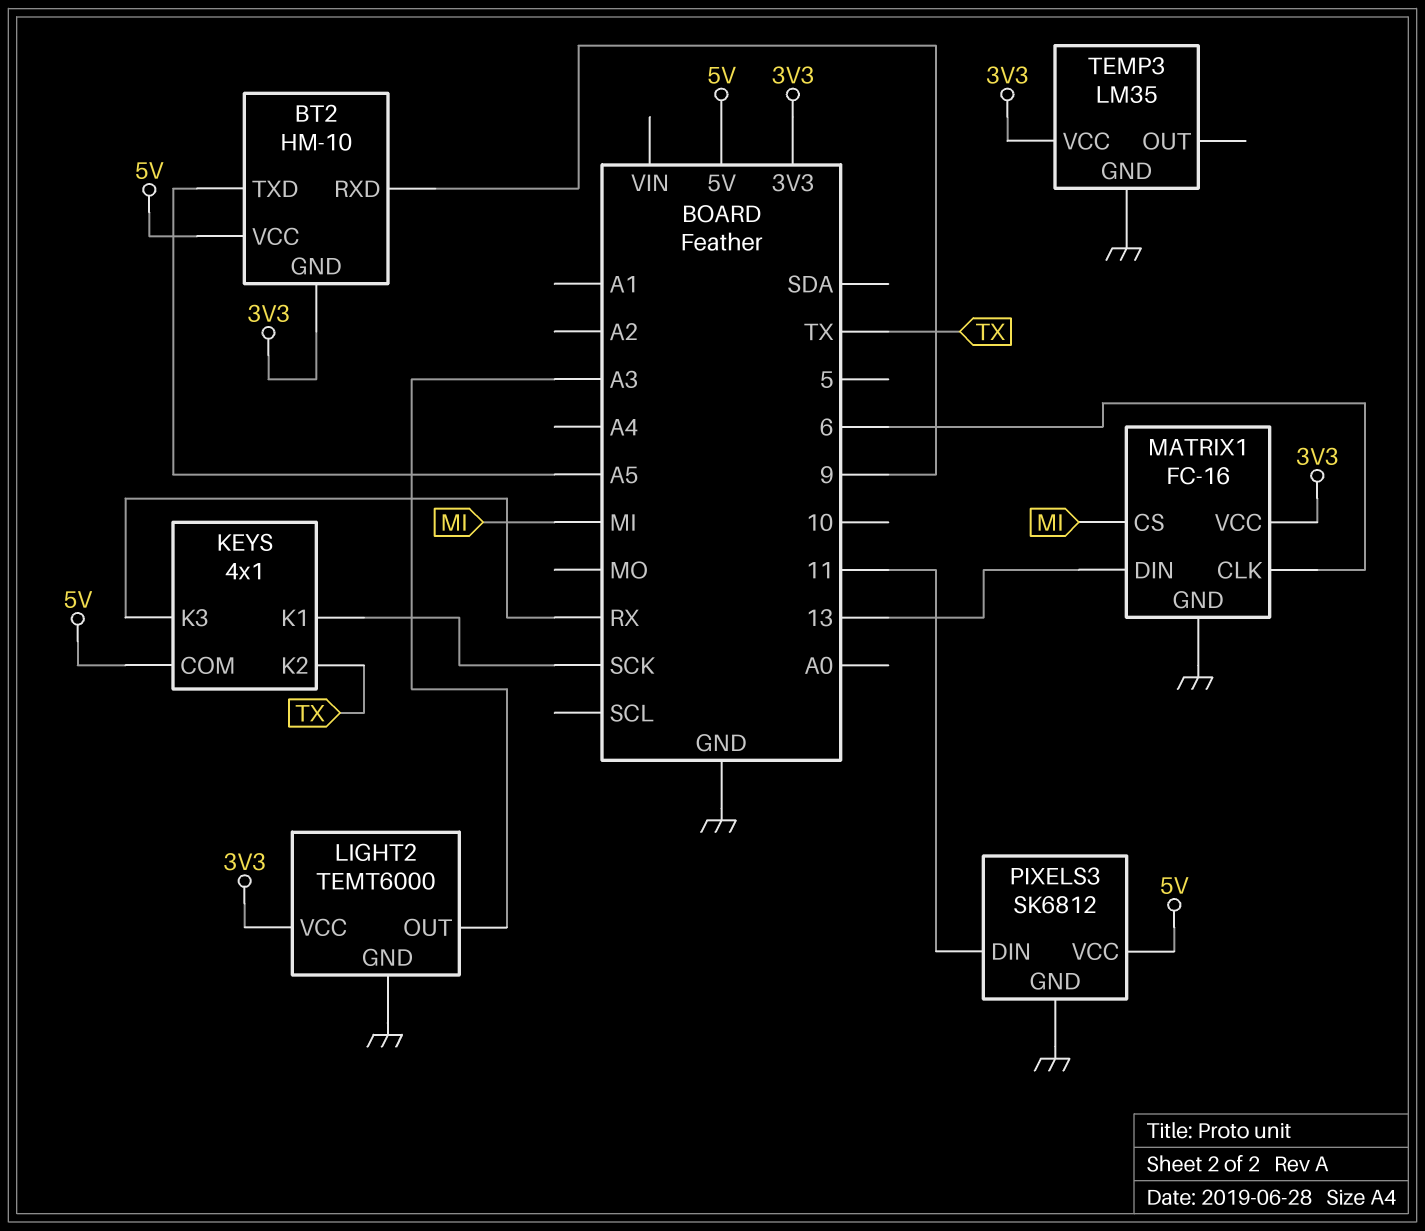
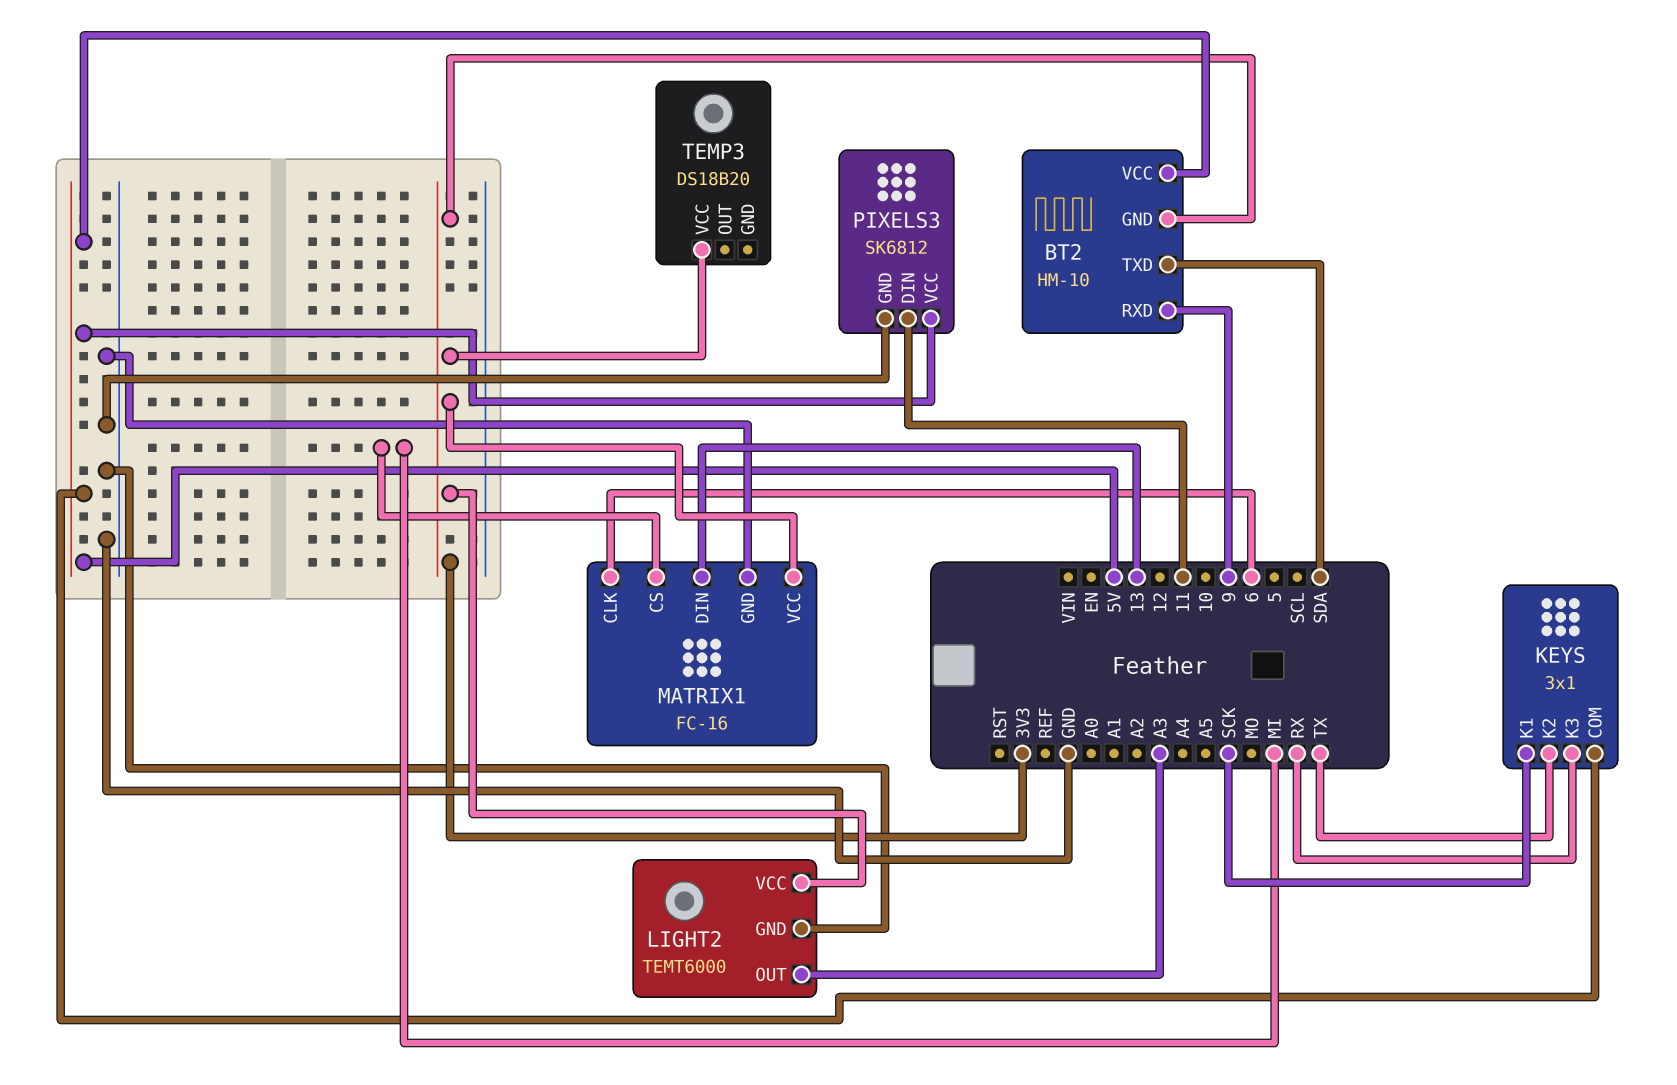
BT2 pin TXD: A5 -> SDA
KEYS: 4x1 -> 3x1
TEMP3: LM35 -> DS18B20
TEMP3 pin GND: GND -> none

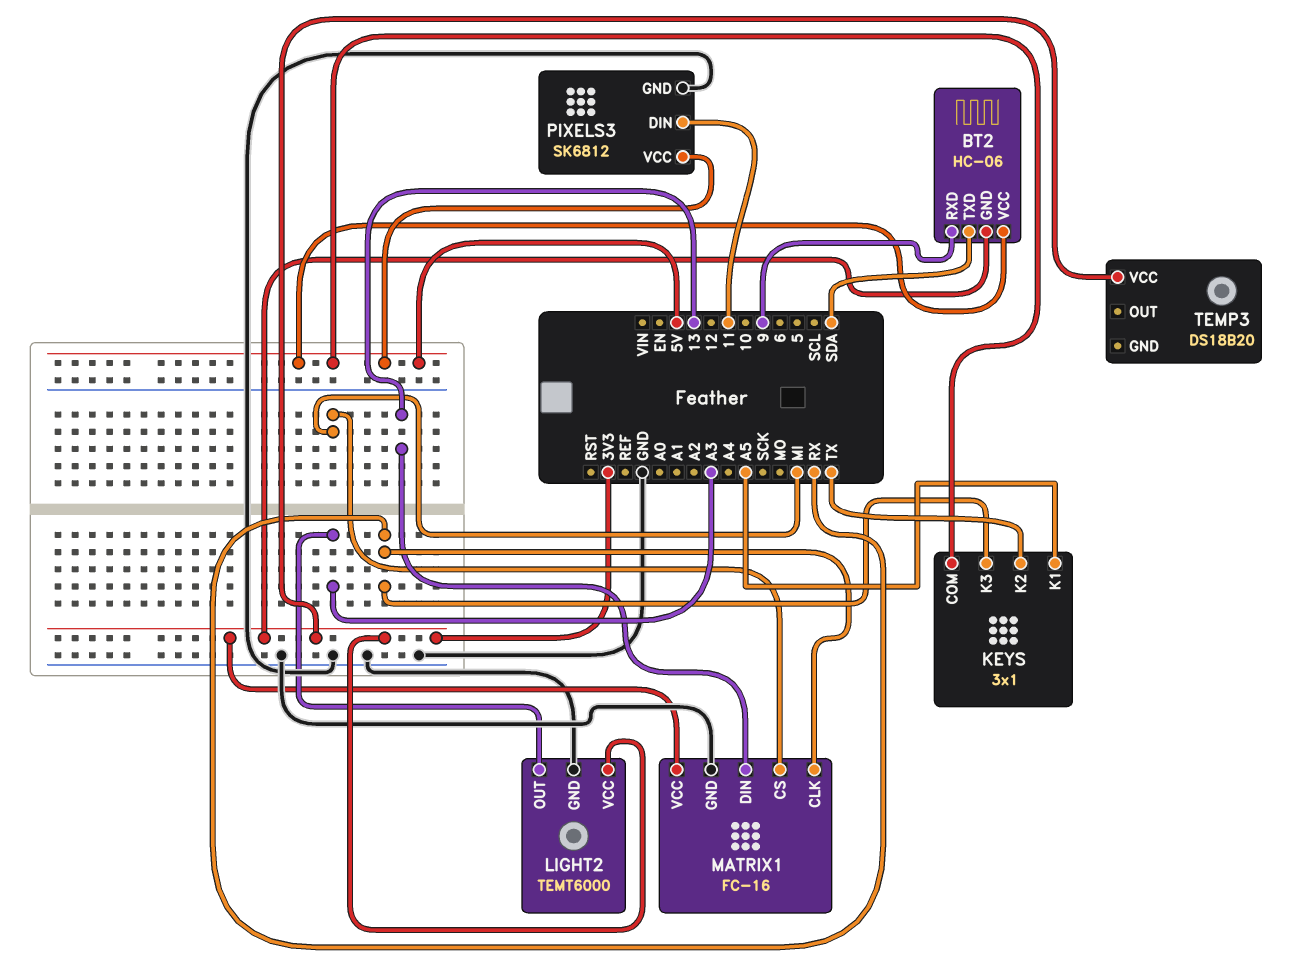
BT2: HM-10 -> HC-06
KEYS pin K1: SCK -> A5
MATRIX1 pin CLK: 6 -> RX

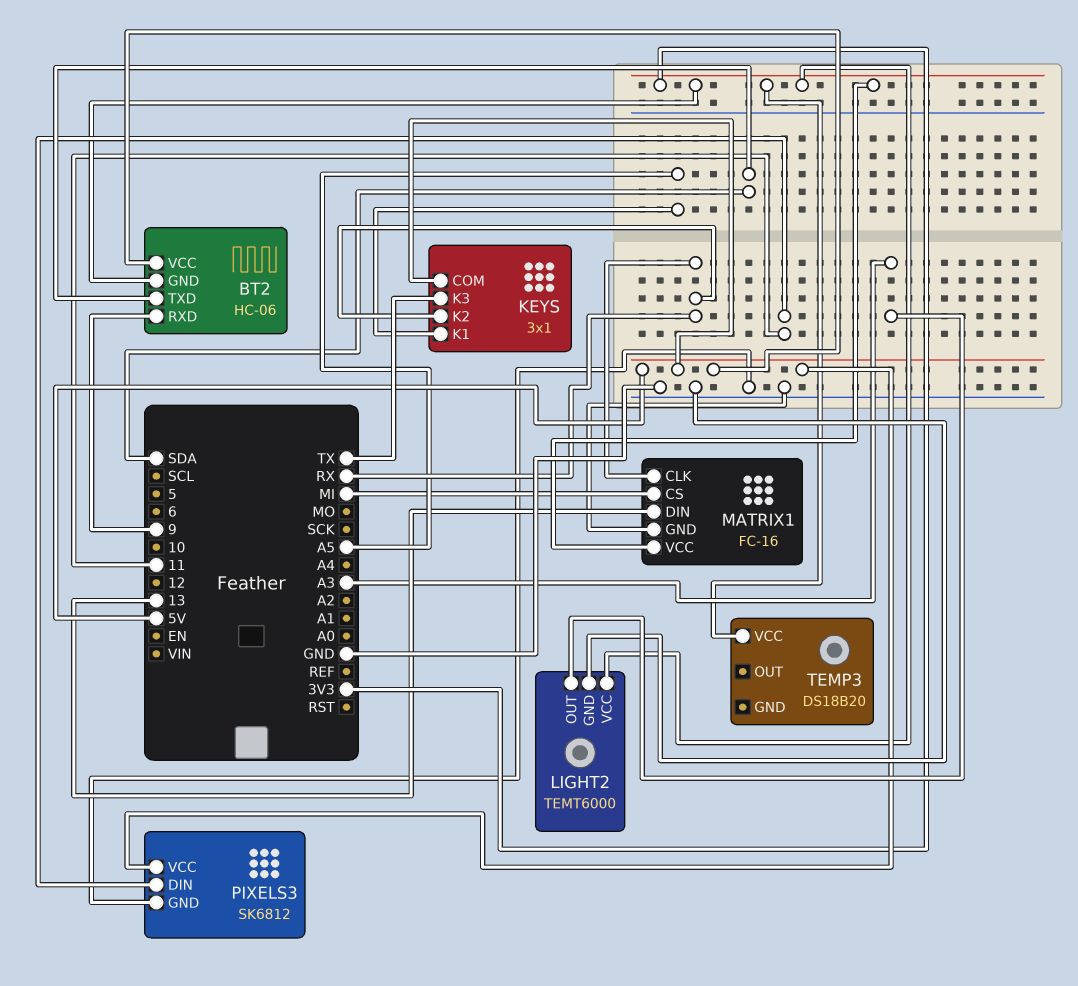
KEYS pin K2: TX -> RX
KEYS pin K3: RX -> TX

